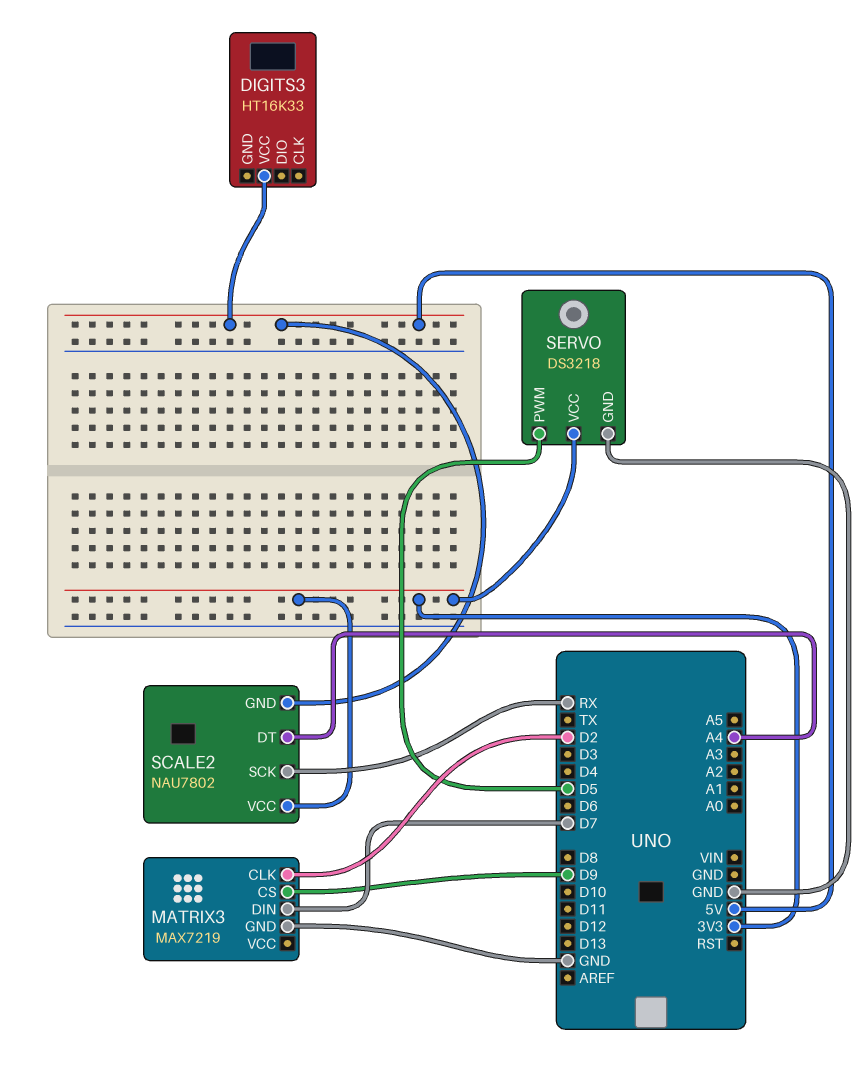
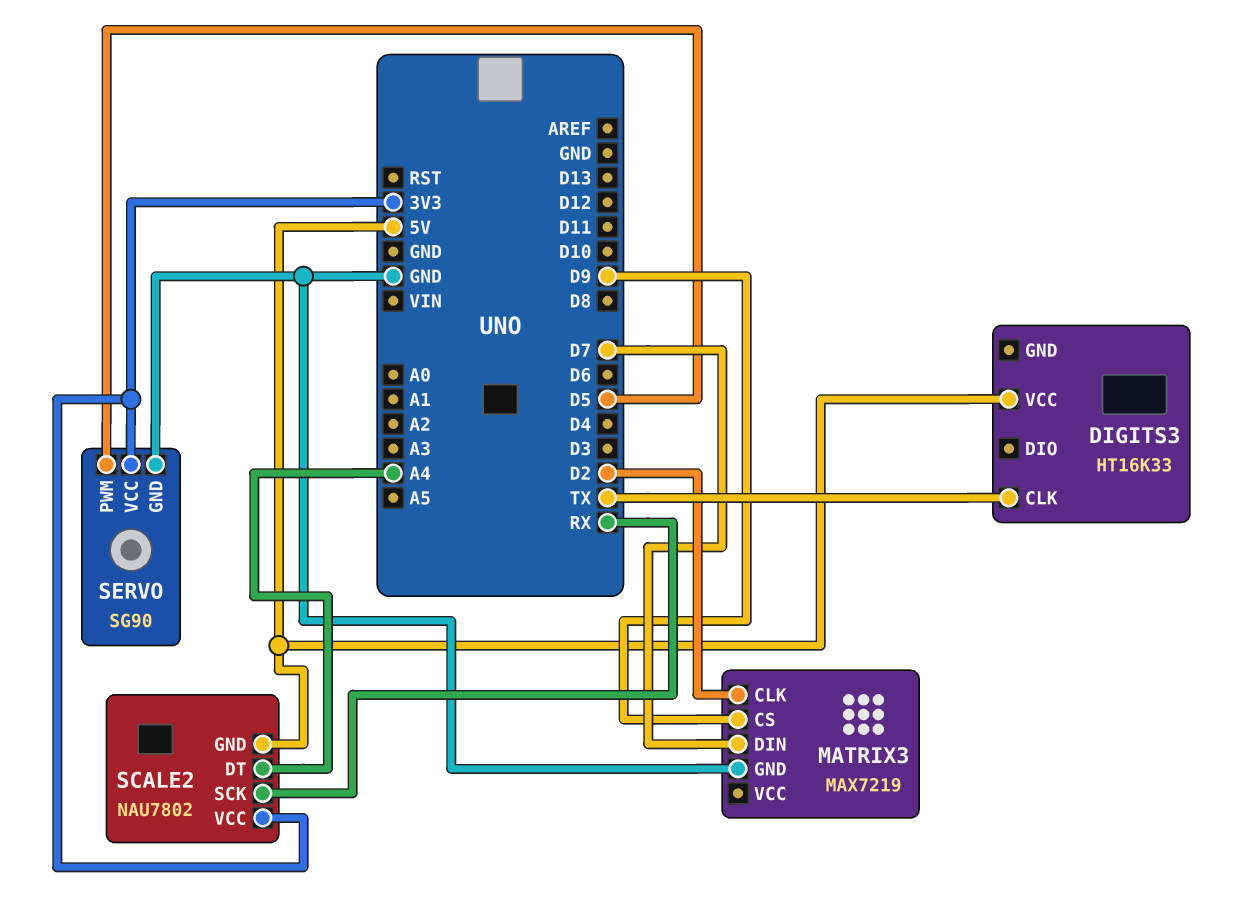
DIGITS3 pin CLK: none -> TX
SERVO: DS3218 -> SG90

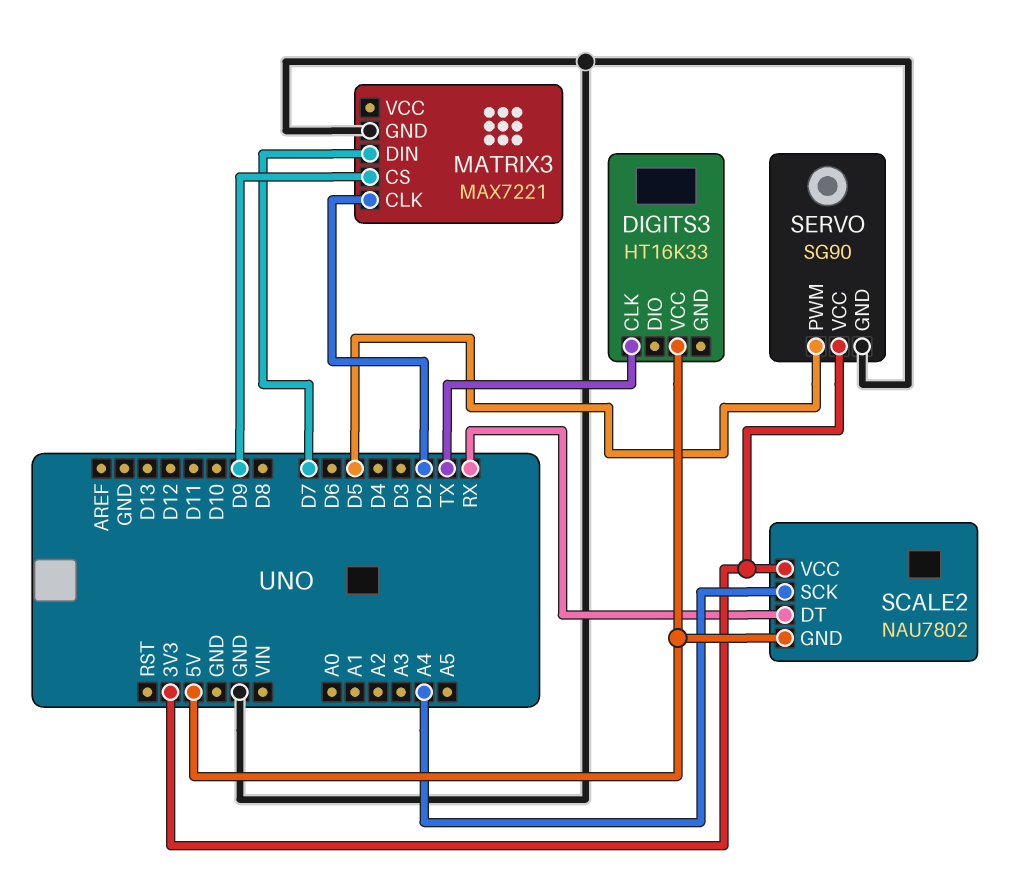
MATRIX3: MAX7219 -> MAX7221
SCALE2 pin DT: A4 -> RX
SCALE2 pin SCK: RX -> A4

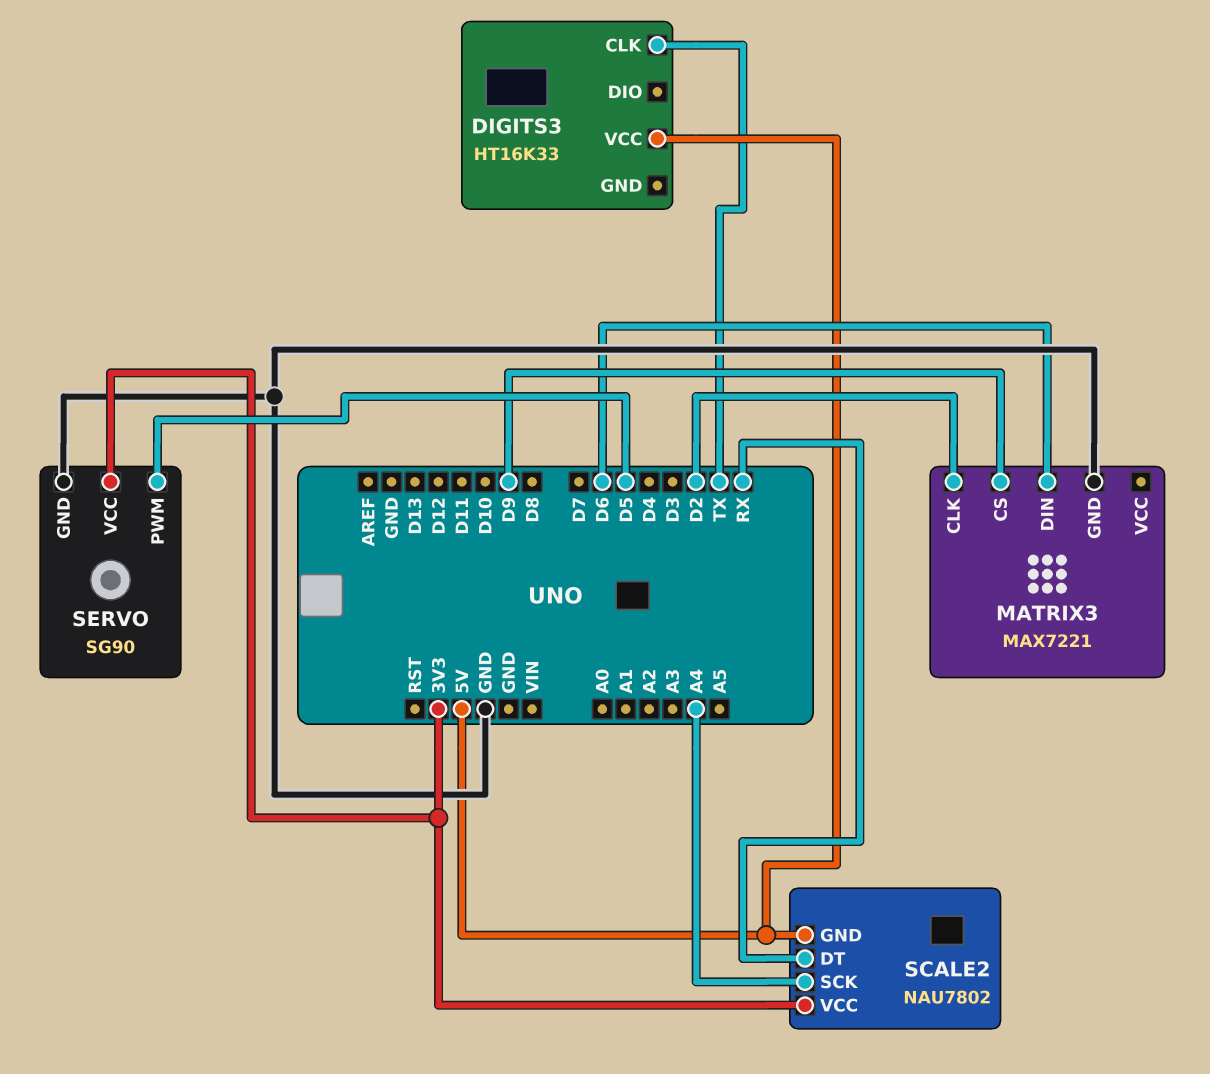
MATRIX3 pin DIN: D7 -> D6

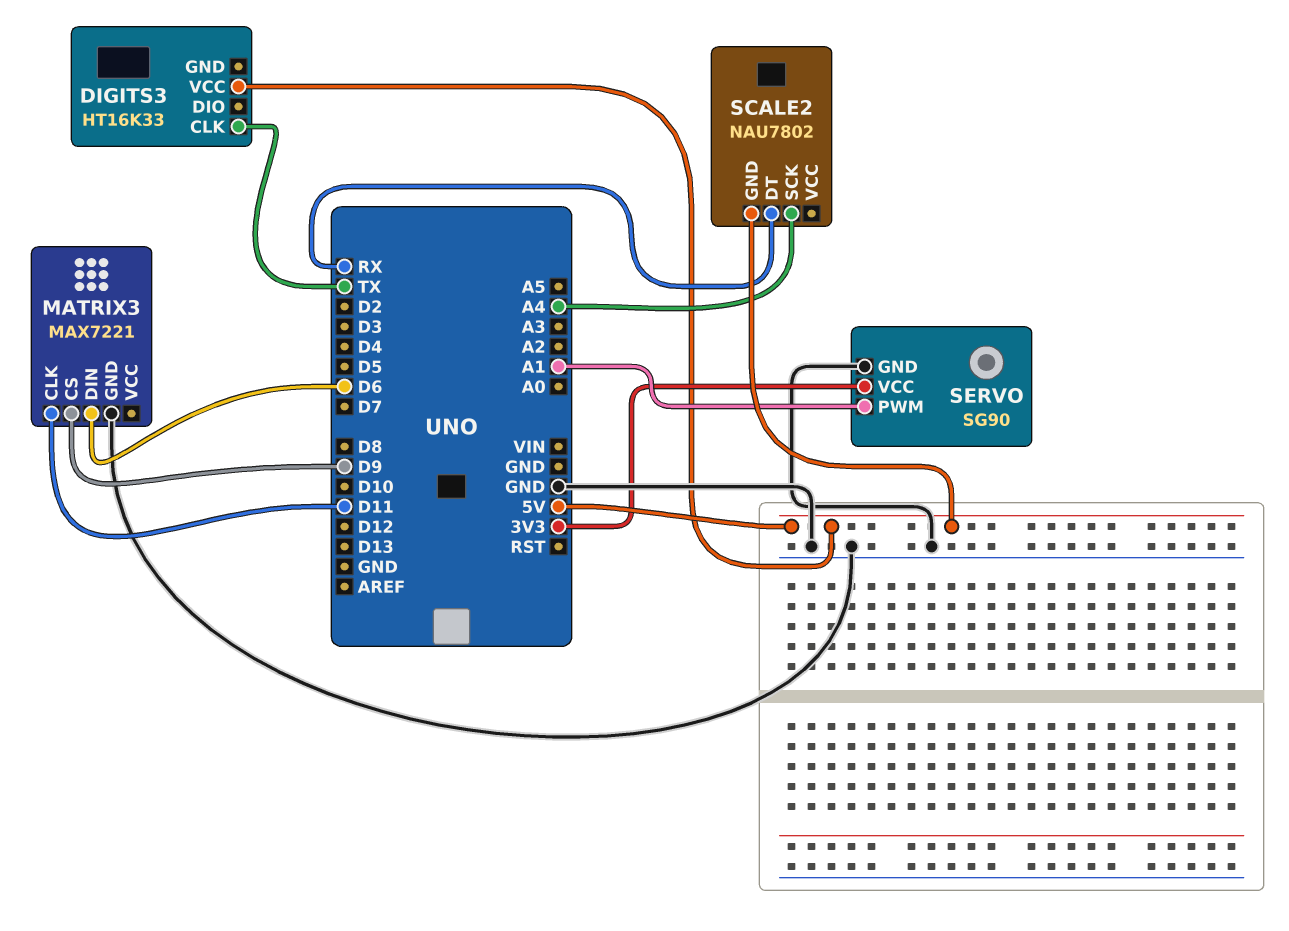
MATRIX3 pin CLK: D2 -> D11
SCALE2 pin VCC: 3V3 -> none
SERVO pin PWM: D5 -> A1

